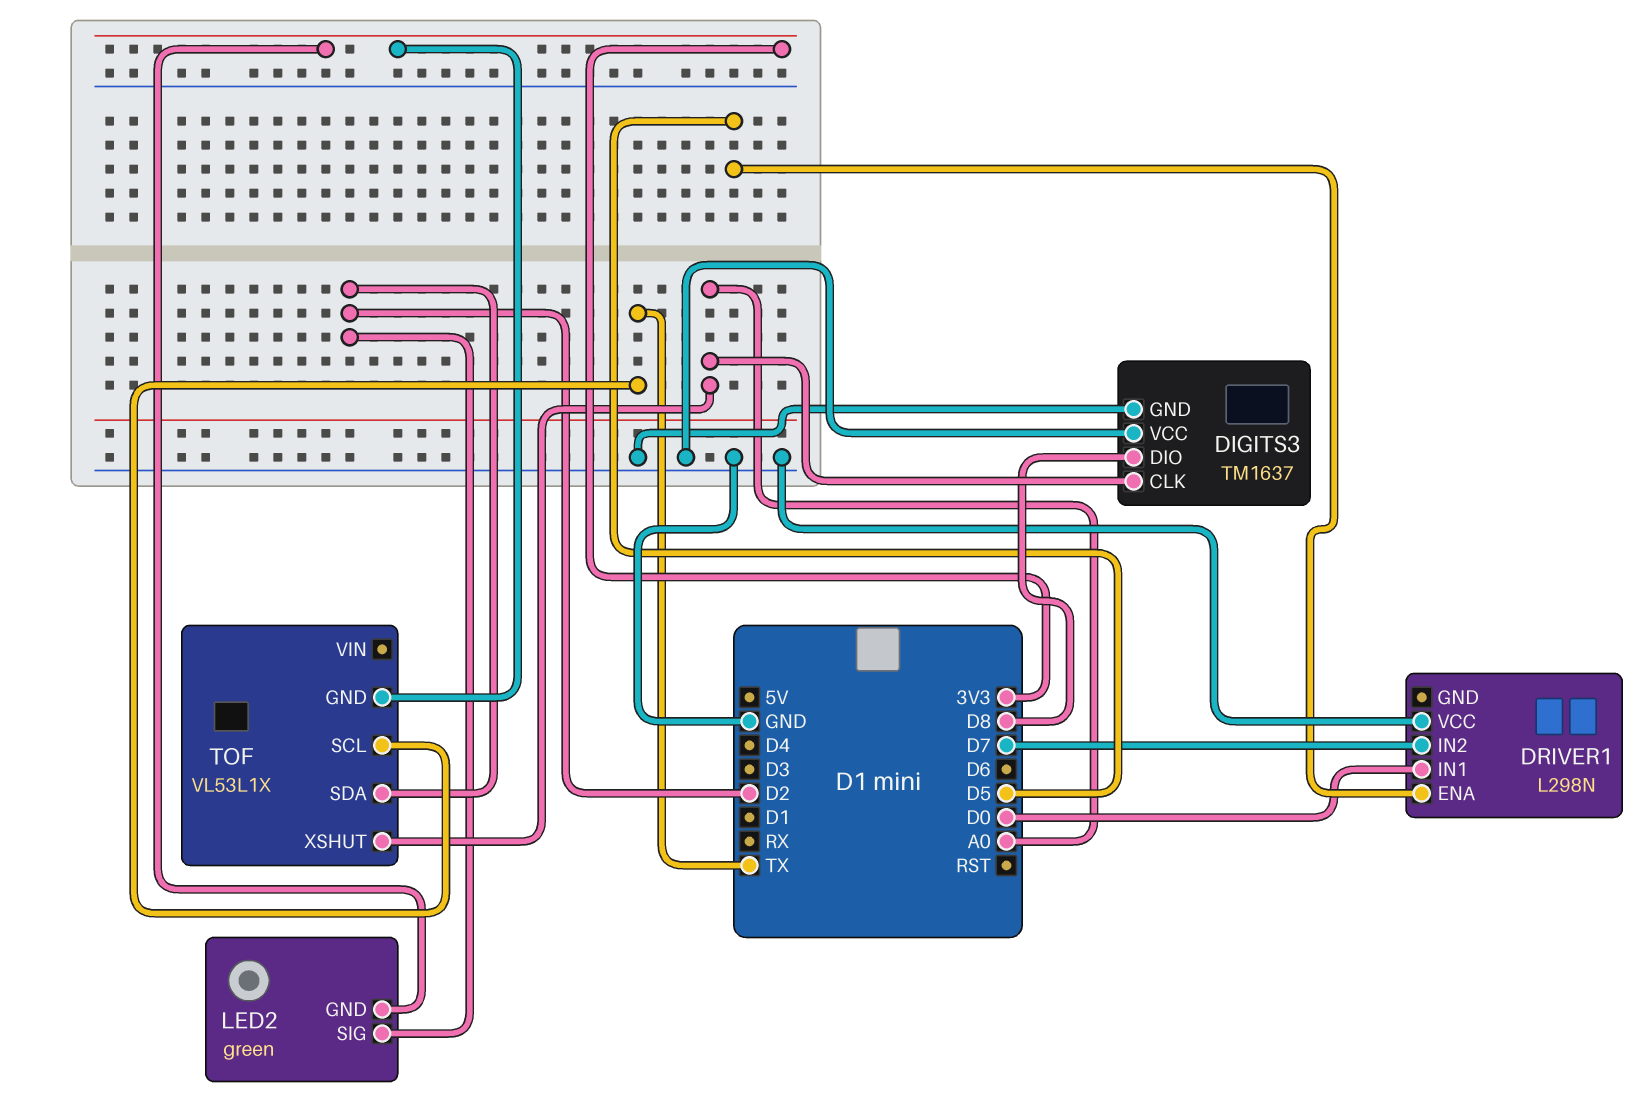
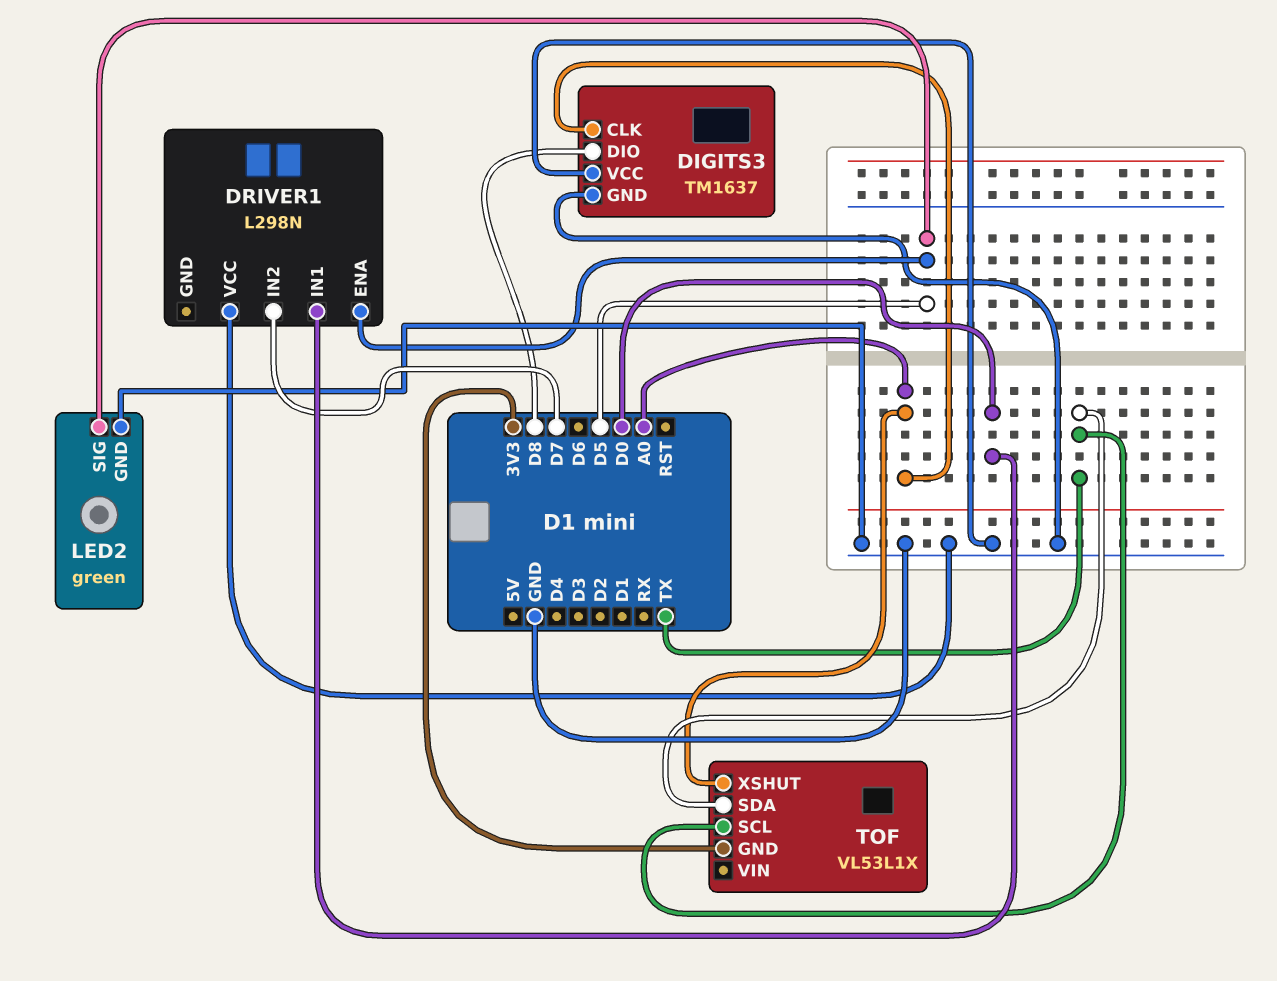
LED2 pin GND: 3V3 -> GND
LED2 pin SIG: D2 -> D5
TOF pin SDA: D2 -> TX

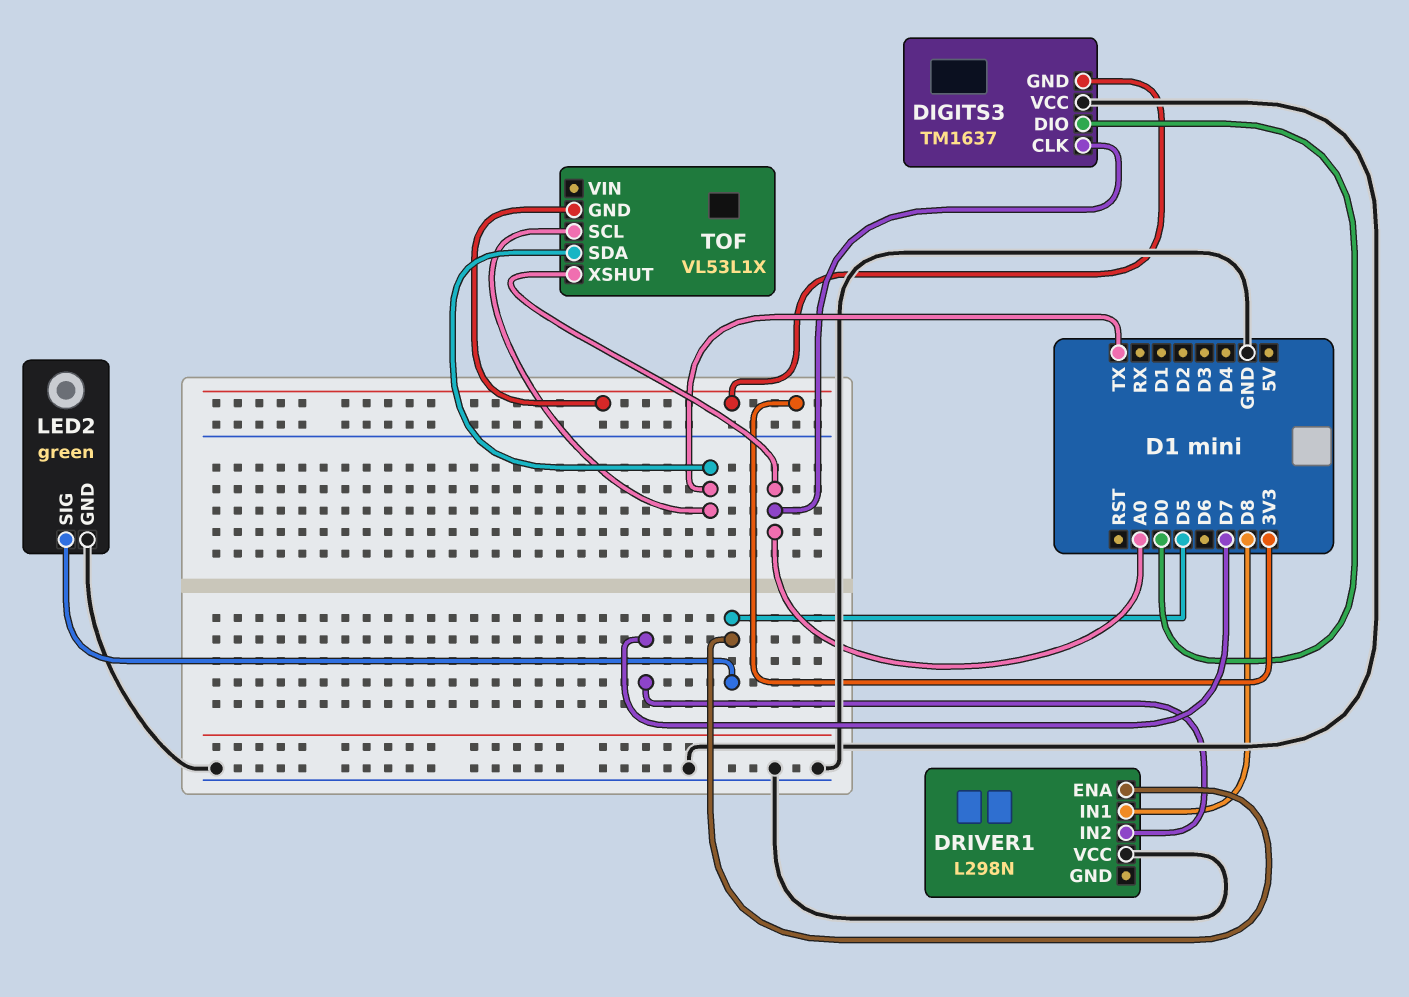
DIGITS3 pin DIO: D8 -> D0
DIGITS3 pin GND: GND -> 3V3
DRIVER1 pin IN1: D0 -> D8

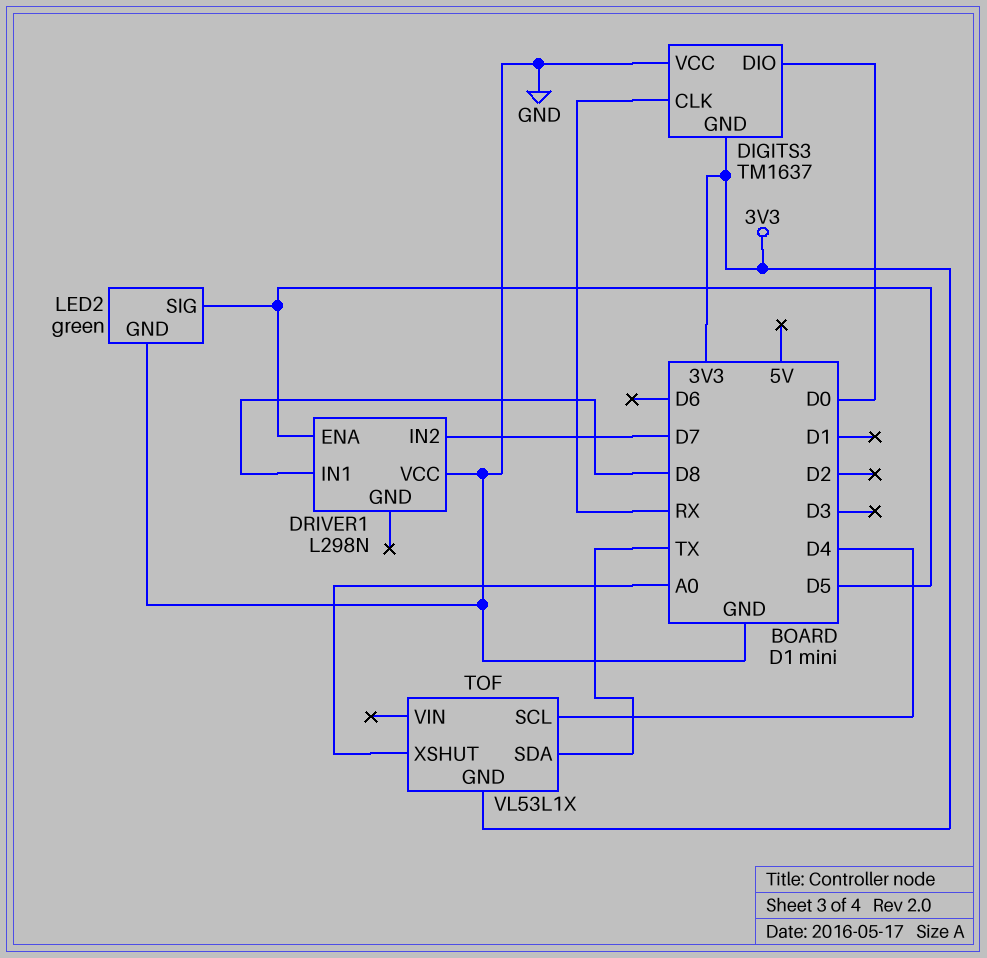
DIGITS3 pin CLK: A0 -> RX
TOF pin SCL: TX -> D4

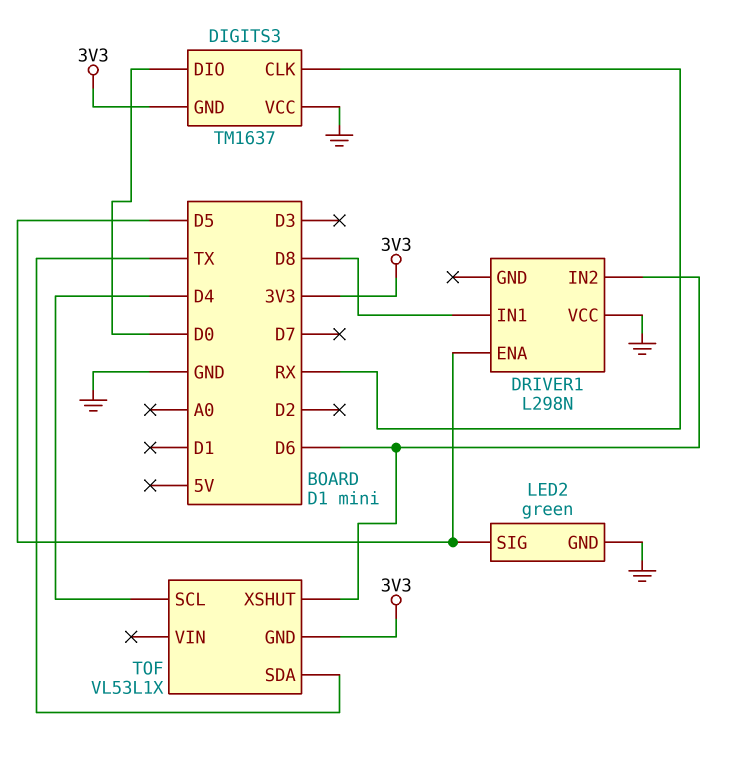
DRIVER1 pin IN2: D7 -> D6
TOF pin XSHUT: A0 -> D6

